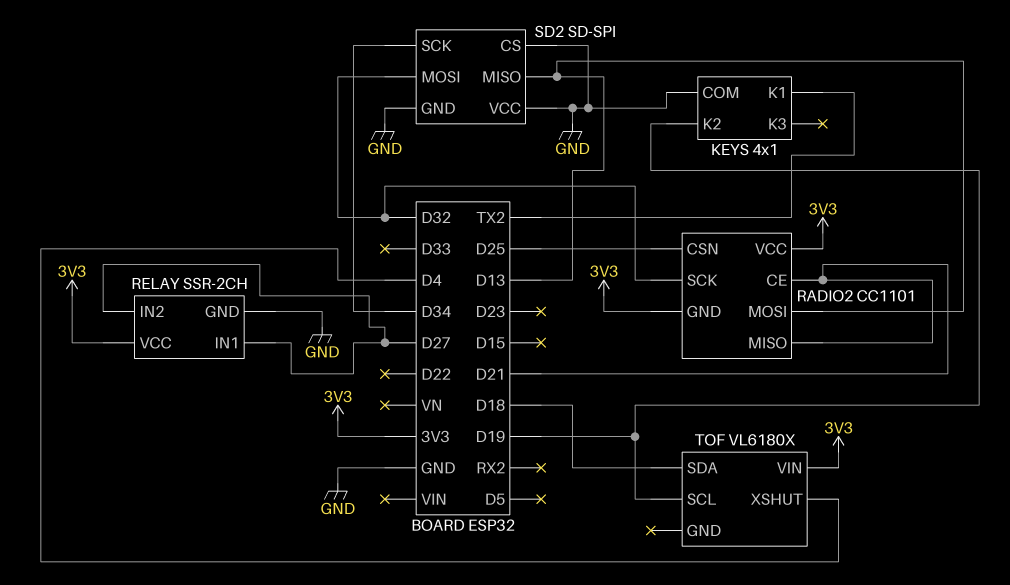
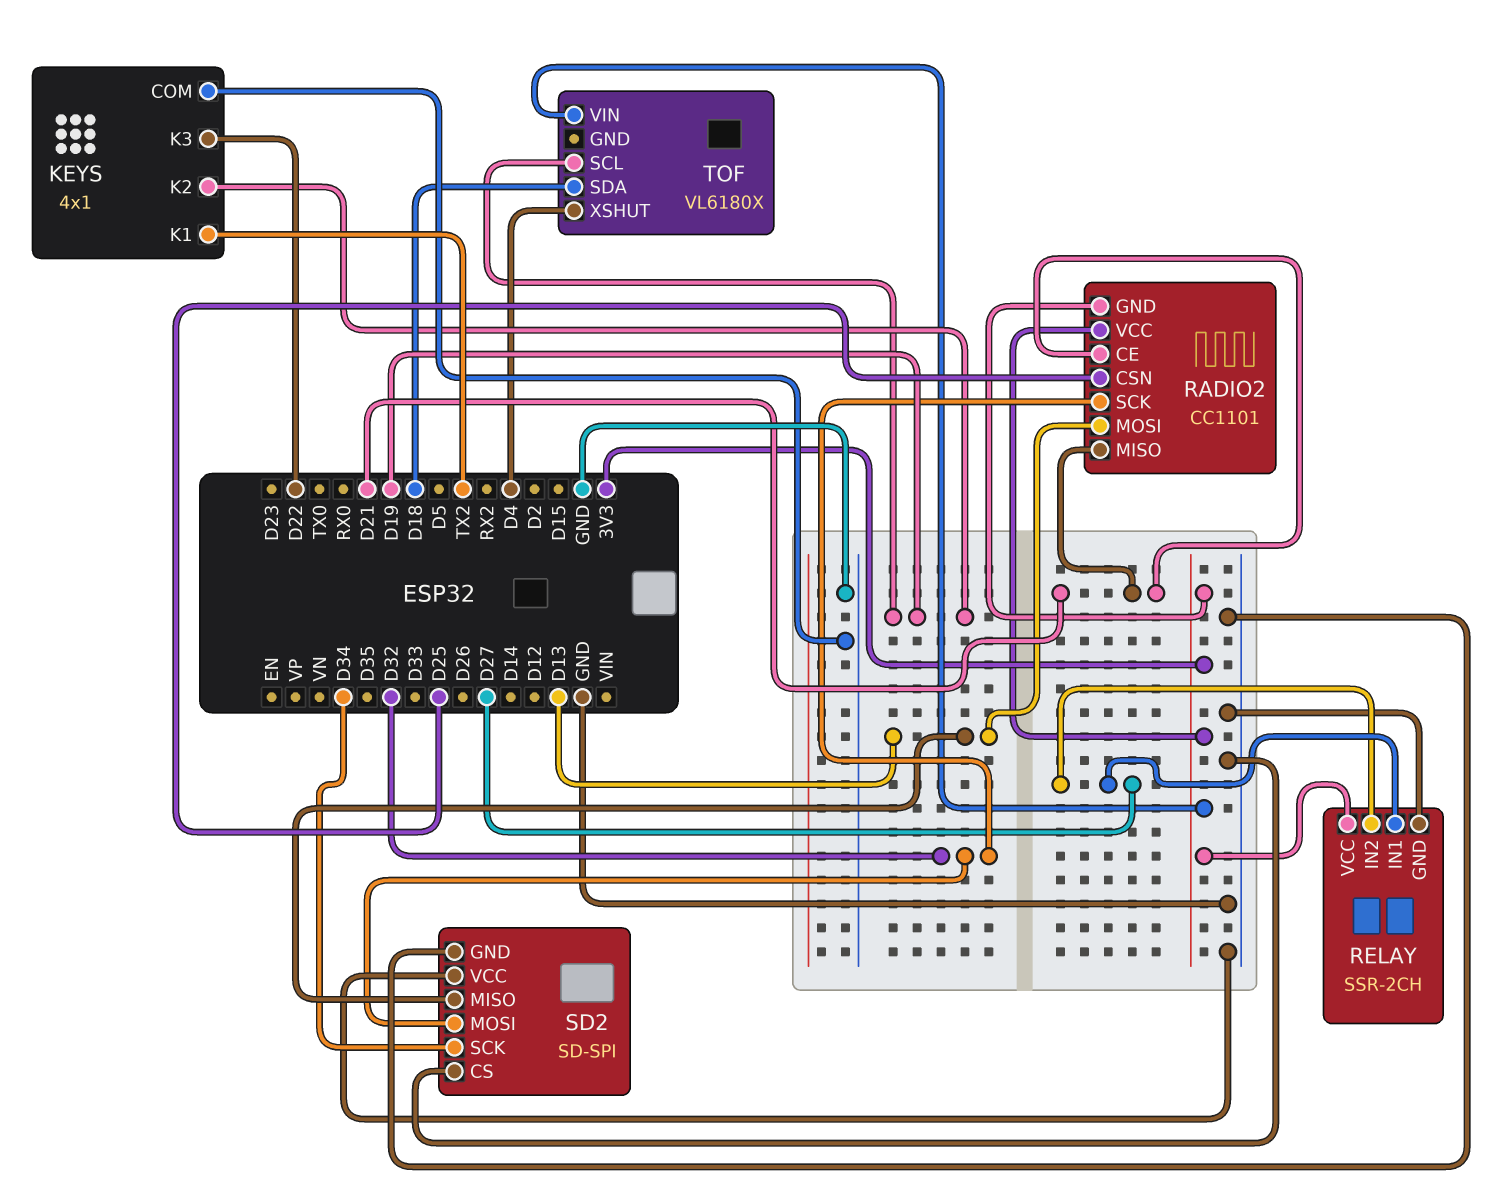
KEYS pin K3: none -> D22

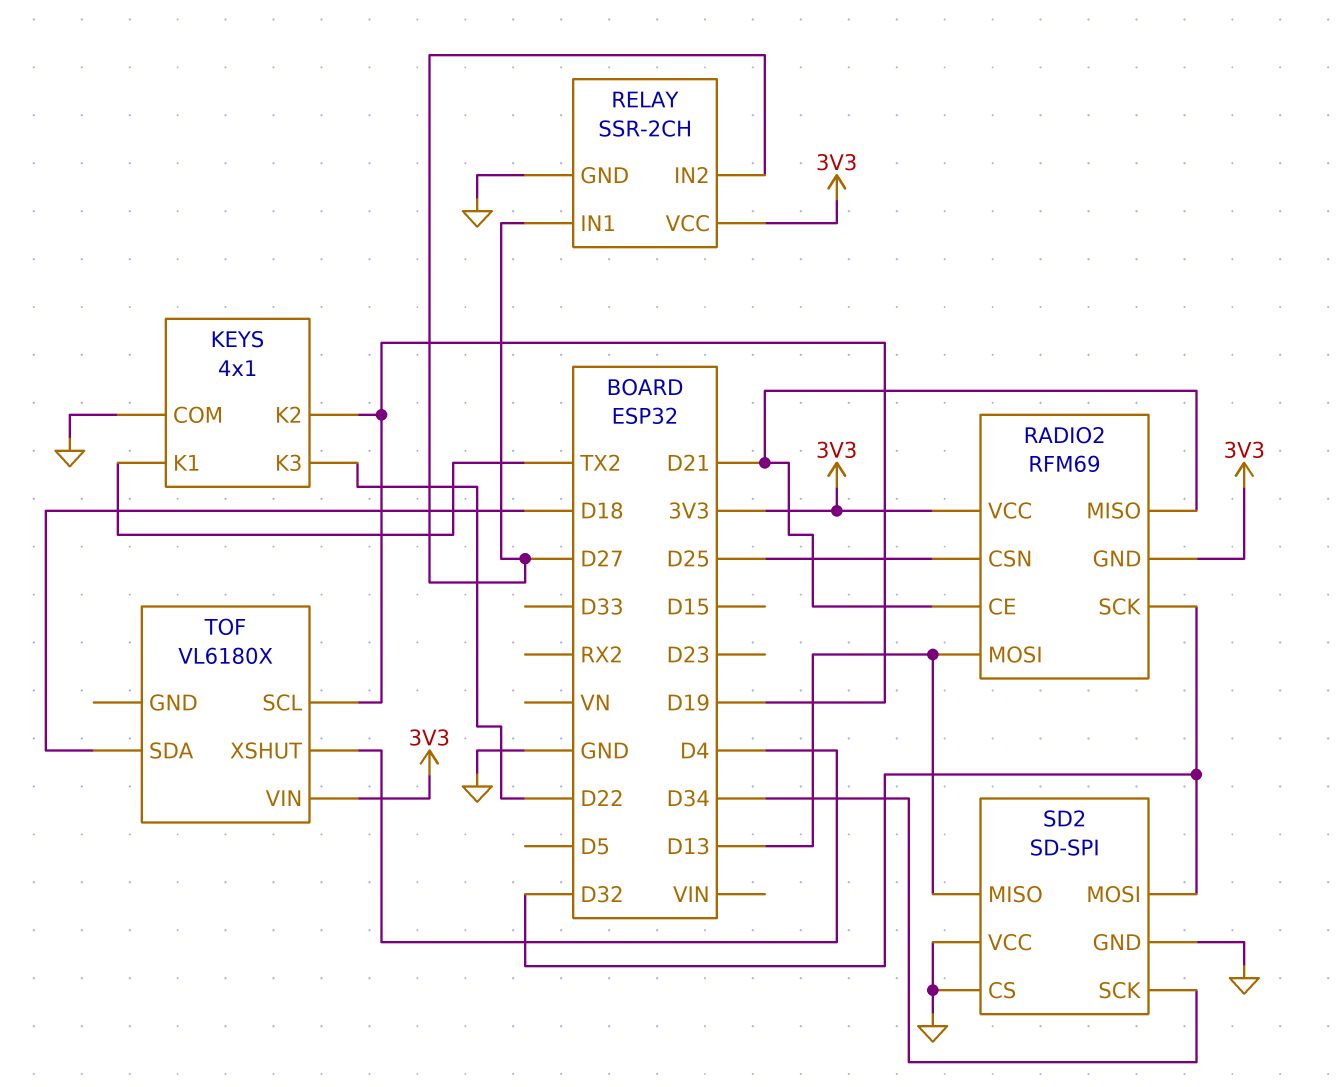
RADIO2: CC1101 -> RFM69

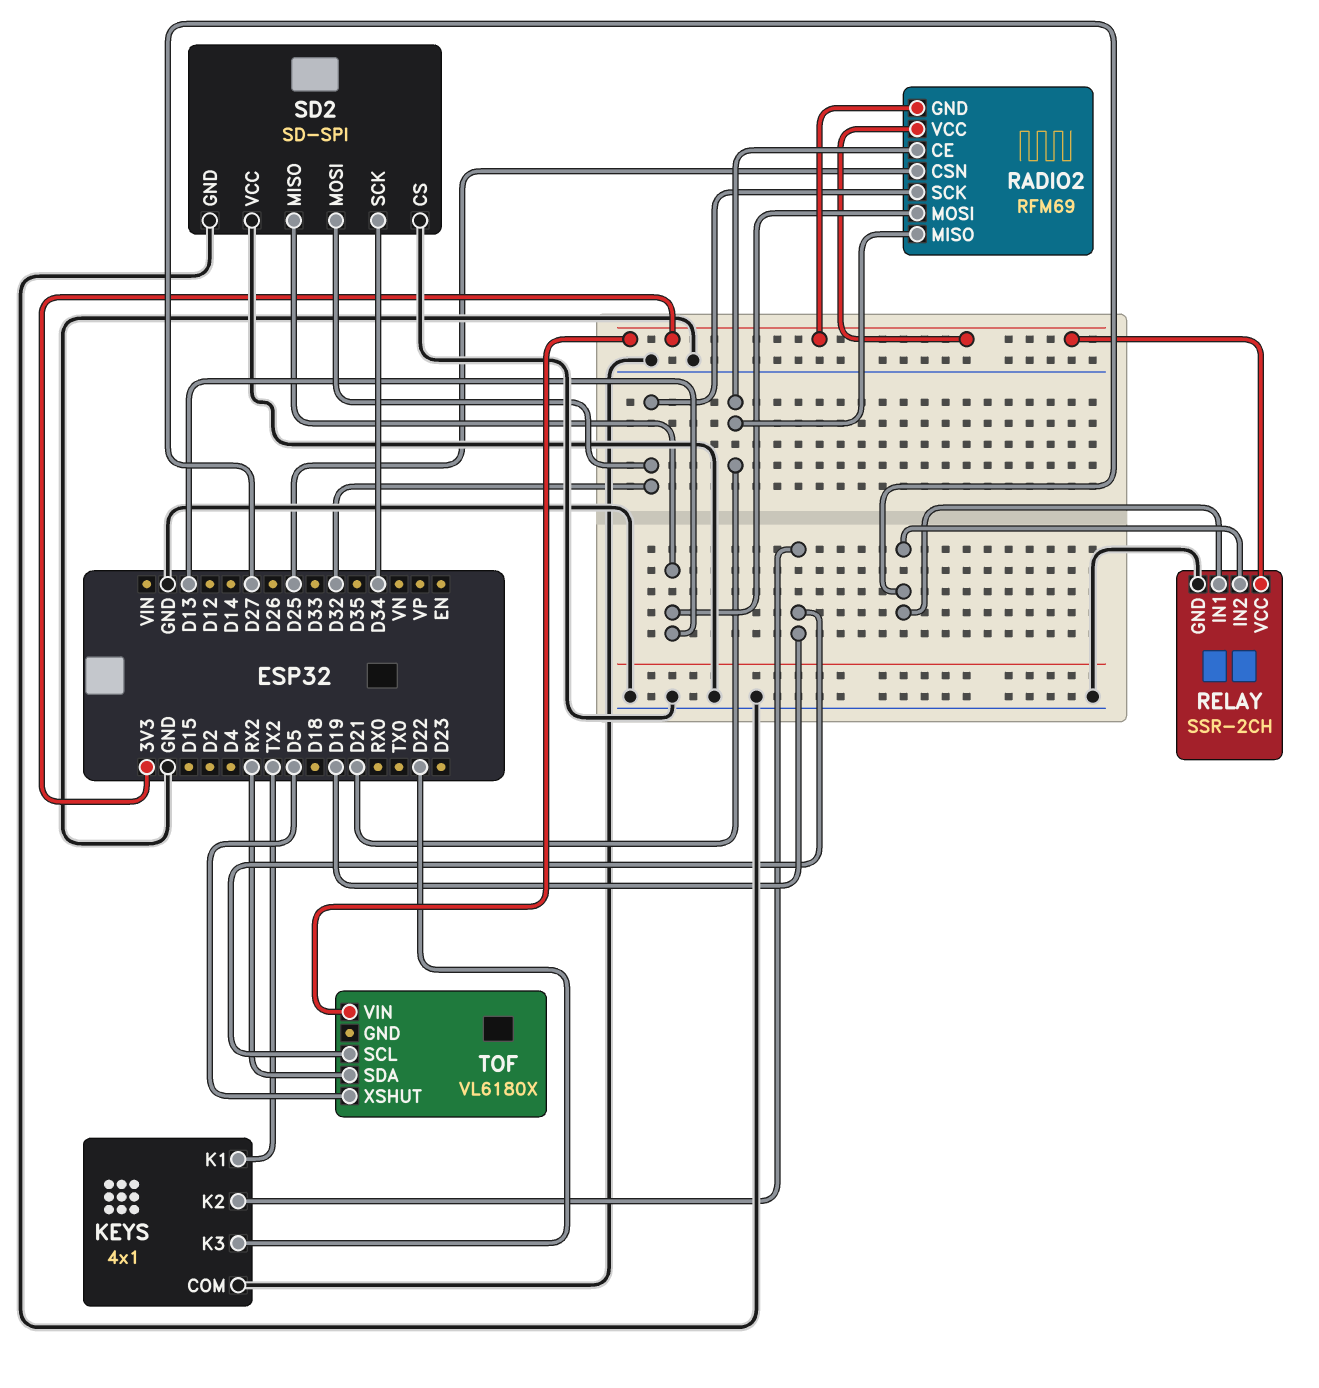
TOF pin SDA: D18 -> RX2
TOF pin XSHUT: D4 -> D5

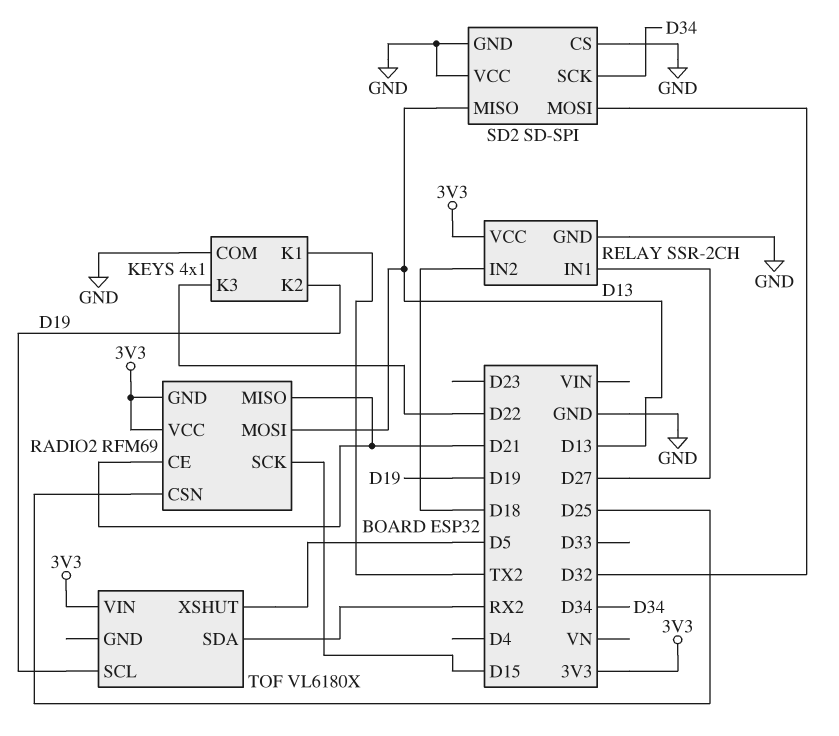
RADIO2 pin SCK: D32 -> D15
RELAY pin IN2: D27 -> D18

